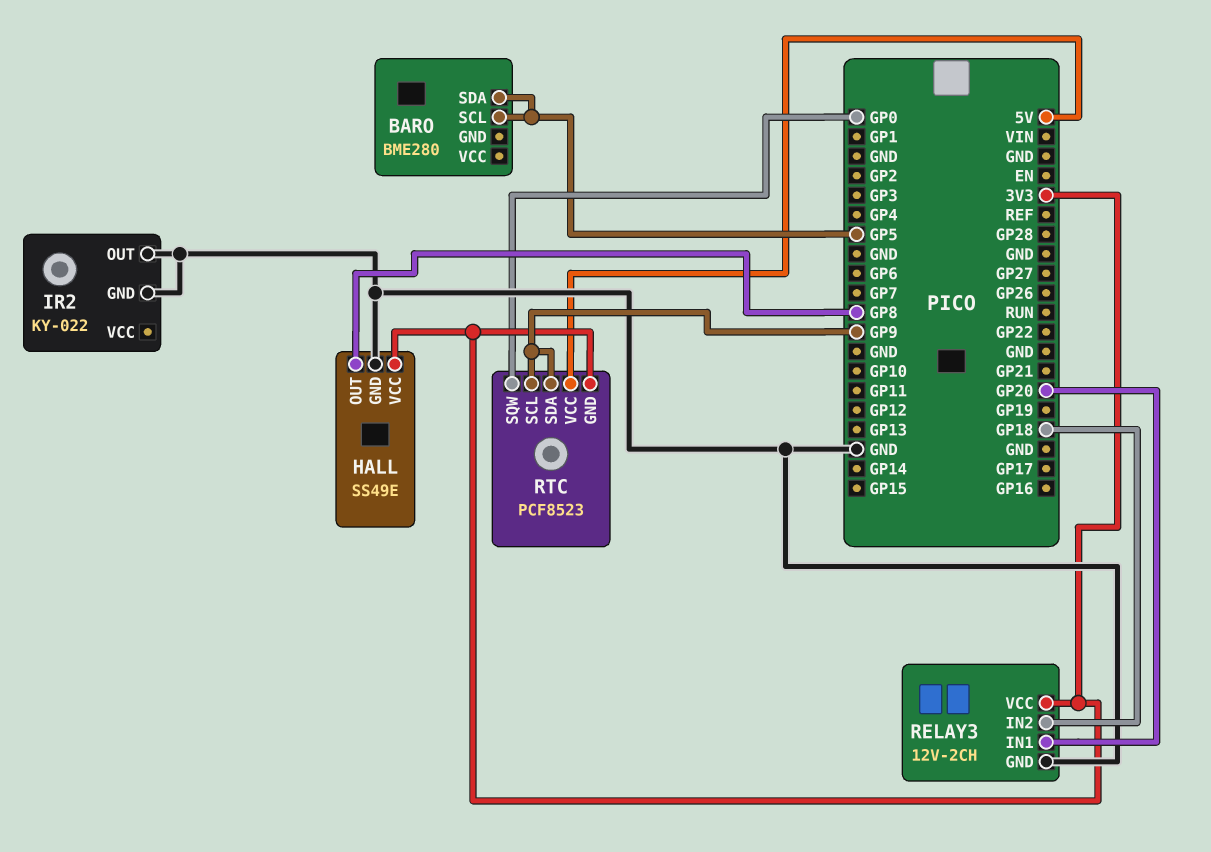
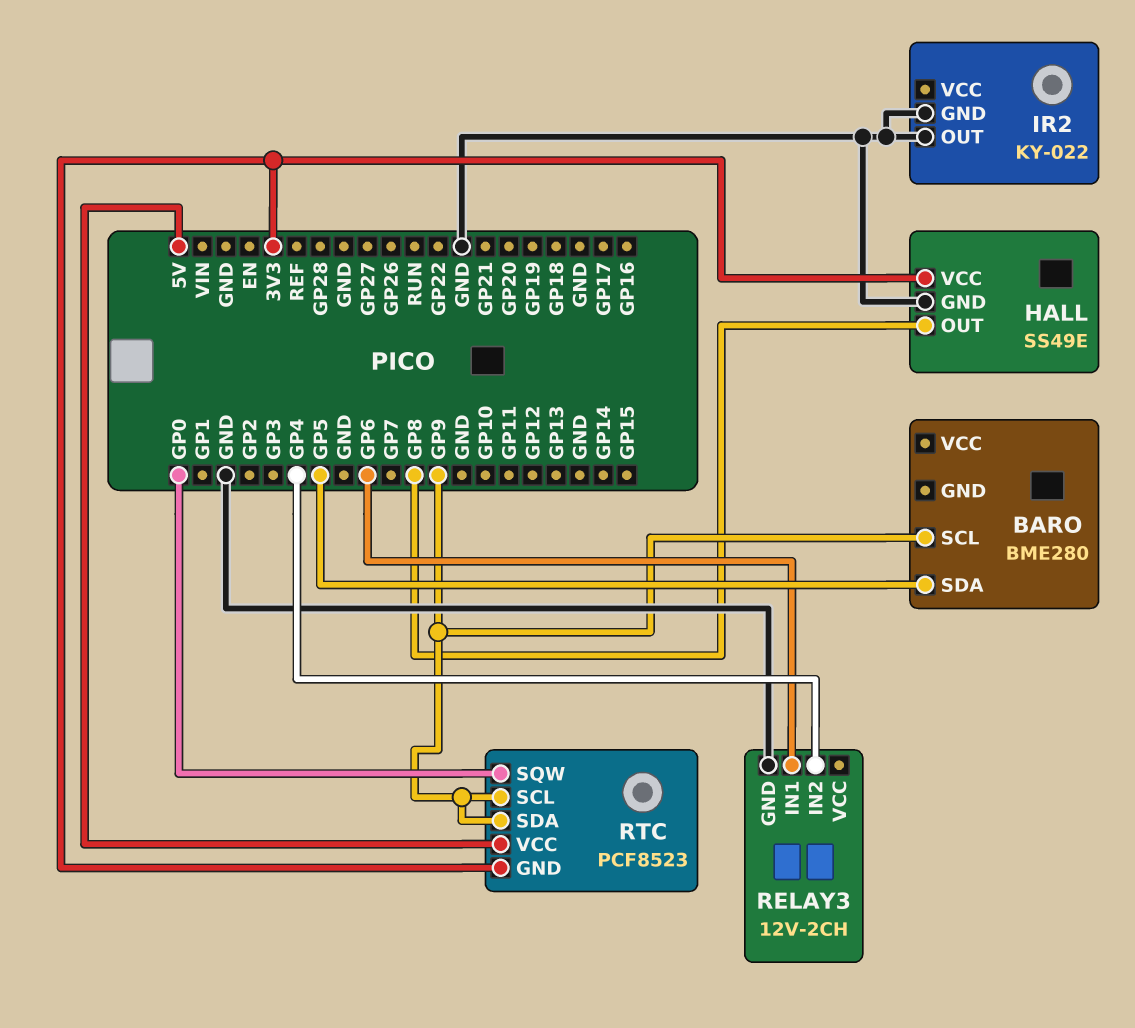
BARO pin SCL: GP5 -> GP9
RELAY3 pin IN1: GP20 -> GP6
RELAY3 pin IN2: GP18 -> GP4
RELAY3 pin VCC: 3V3 -> none

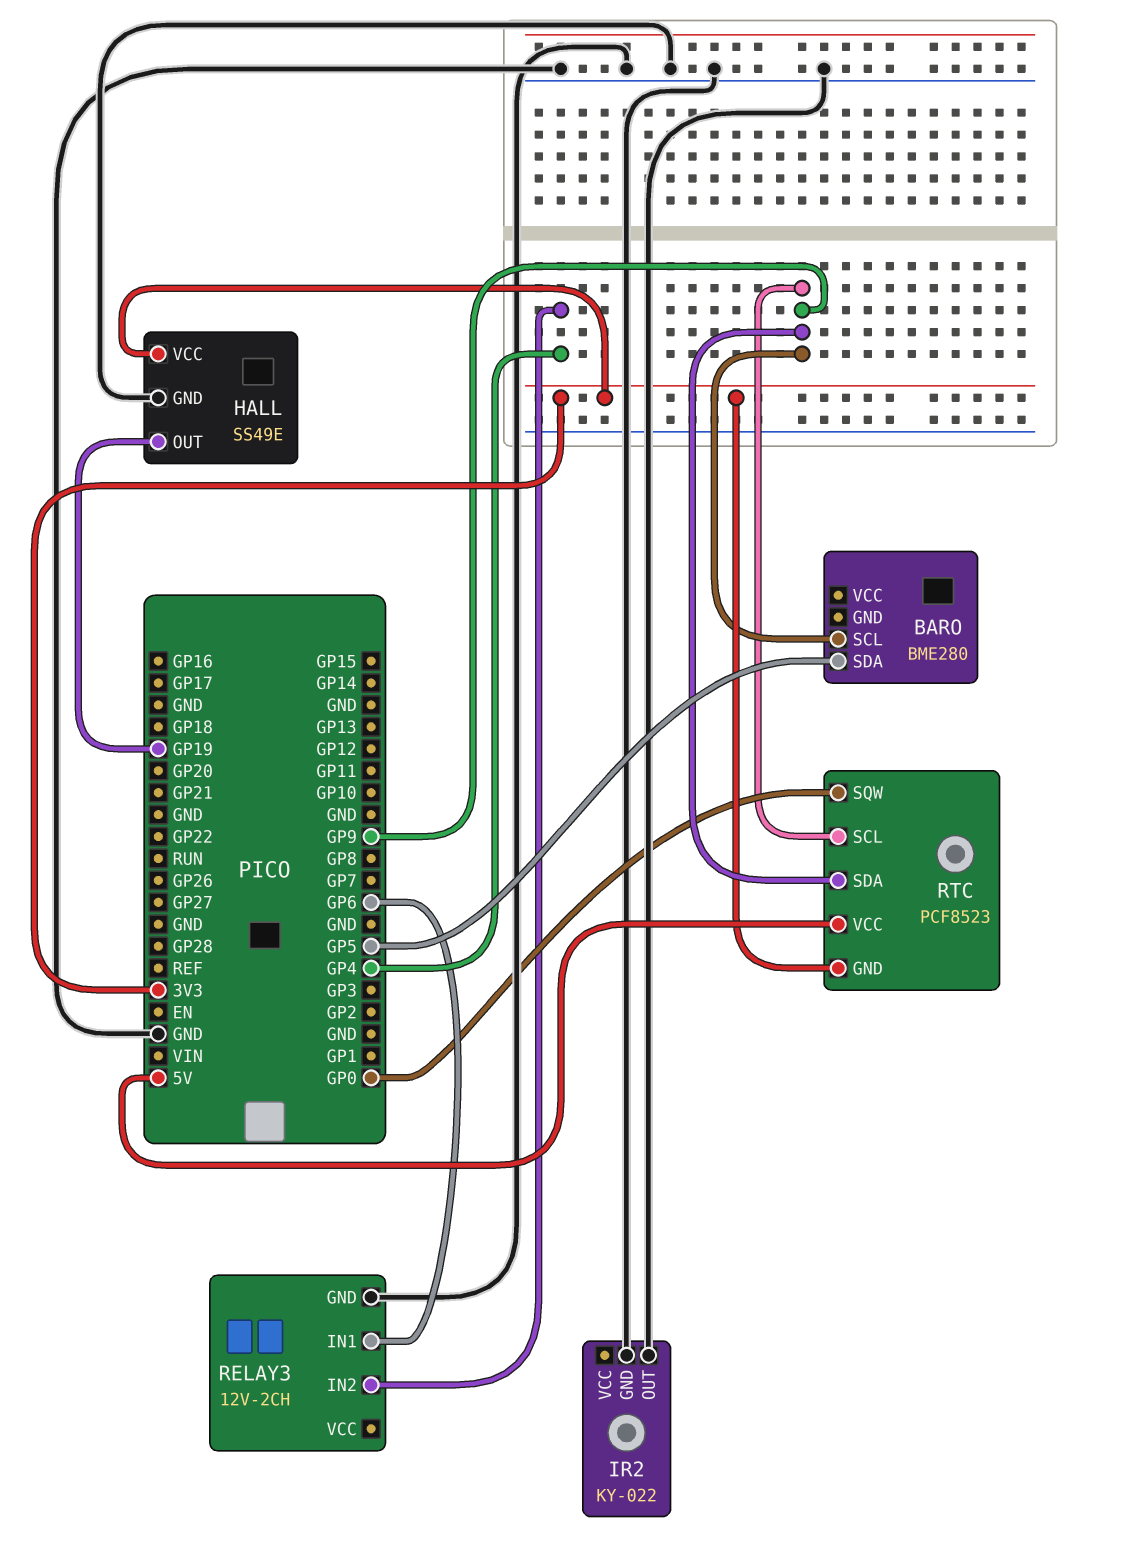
HALL pin OUT: GP8 -> GP19

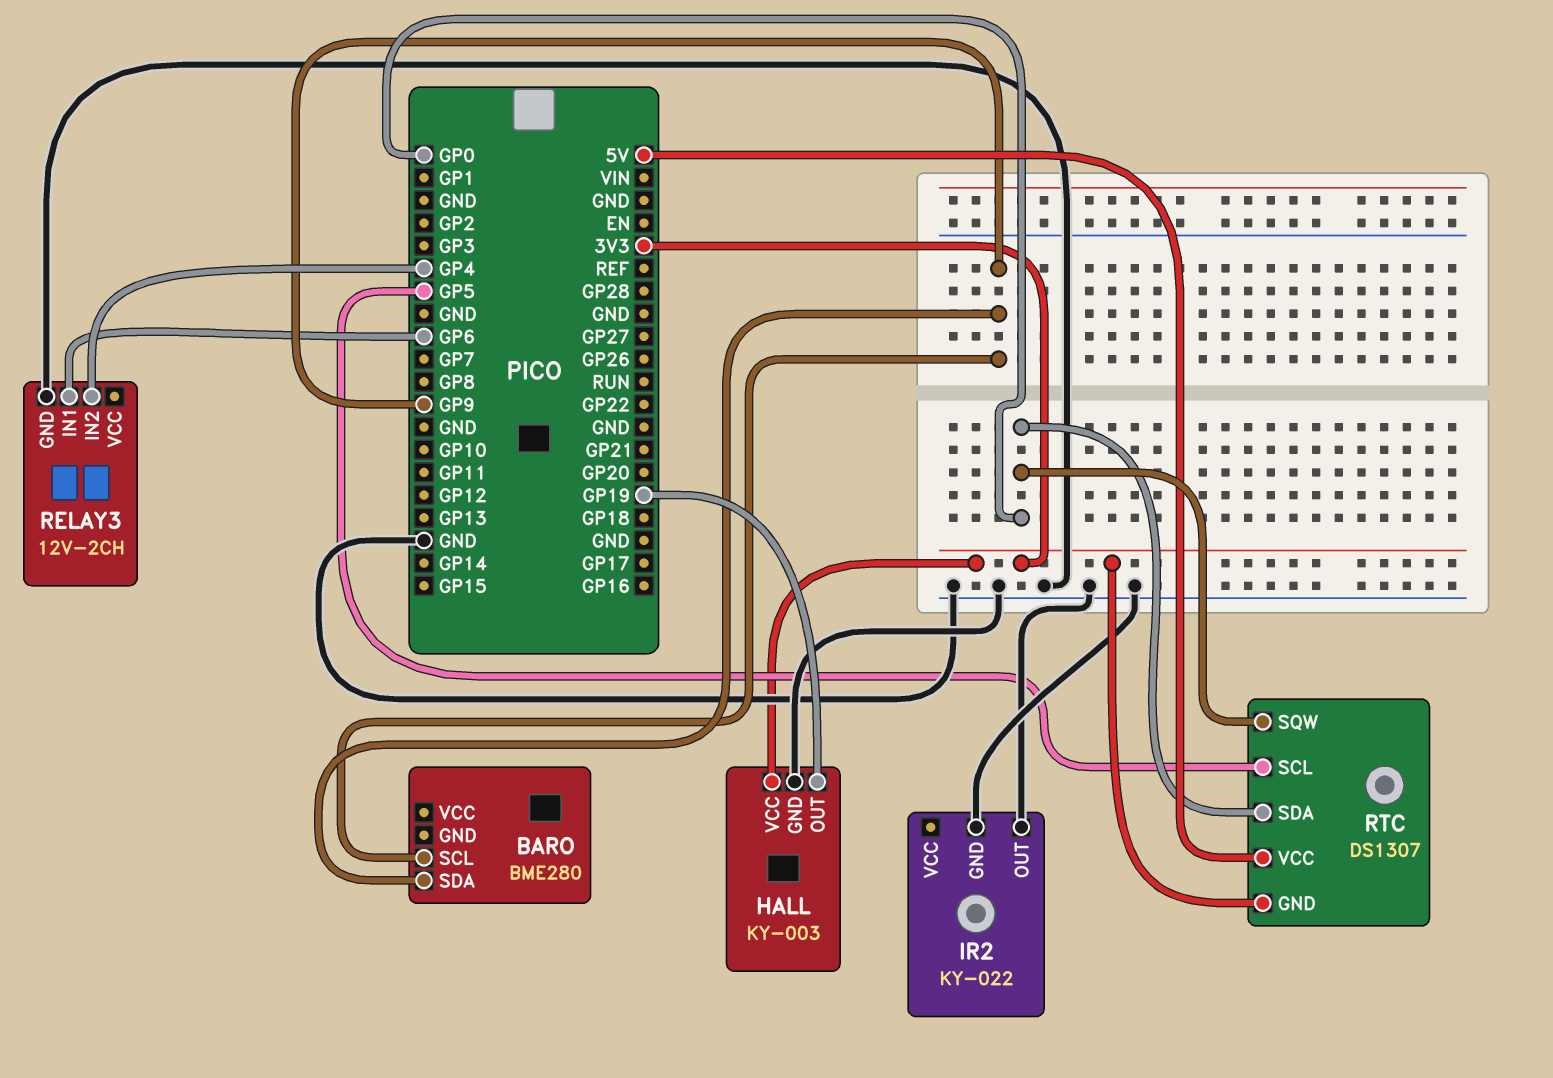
BARO pin SDA: GP5 -> GP9
HALL: SS49E -> KY-003
RTC: PCF8523 -> DS1307
RTC pin SCL: GP9 -> GP5
RTC pin SDA: GP9 -> GP0

